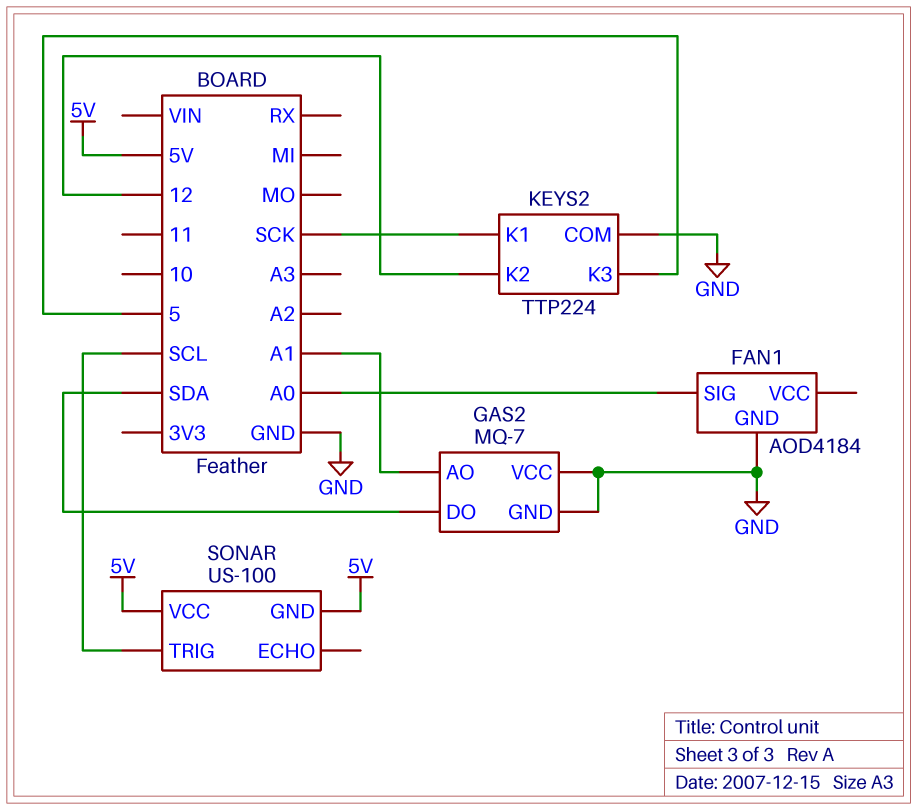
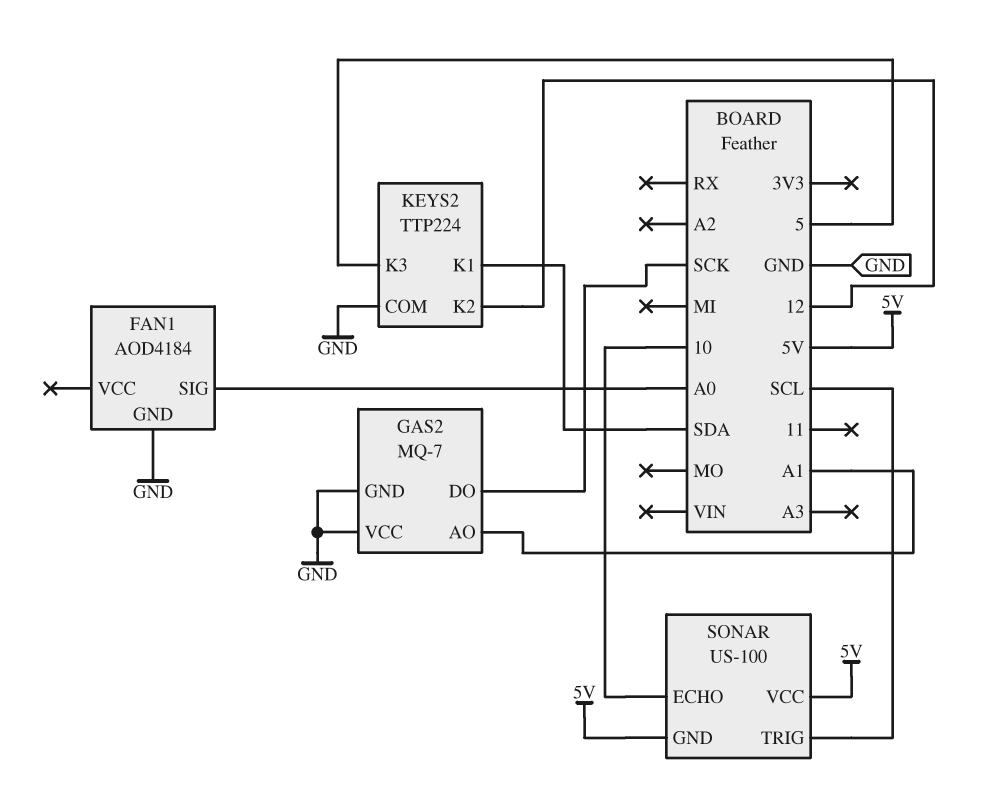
GAS2 pin DO: SDA -> SCK
KEYS2 pin K1: SCK -> SDA
SONAR pin ECHO: none -> 10

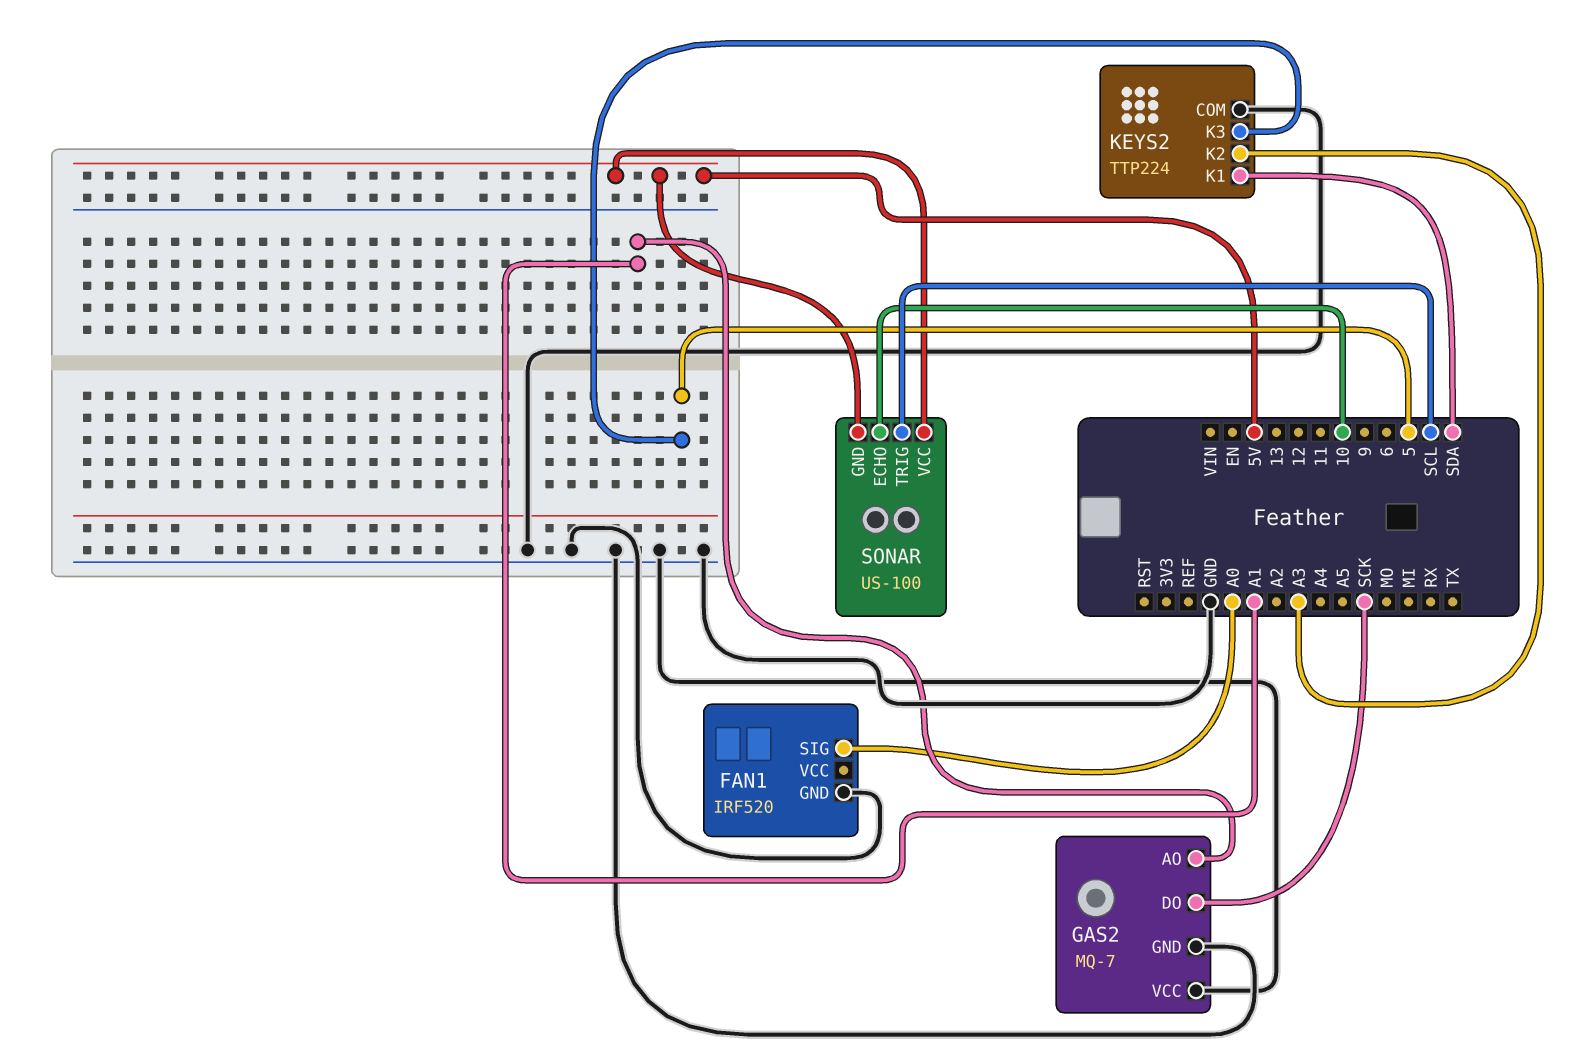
FAN1: AOD4184 -> IRF520
KEYS2 pin K2: 12 -> A3

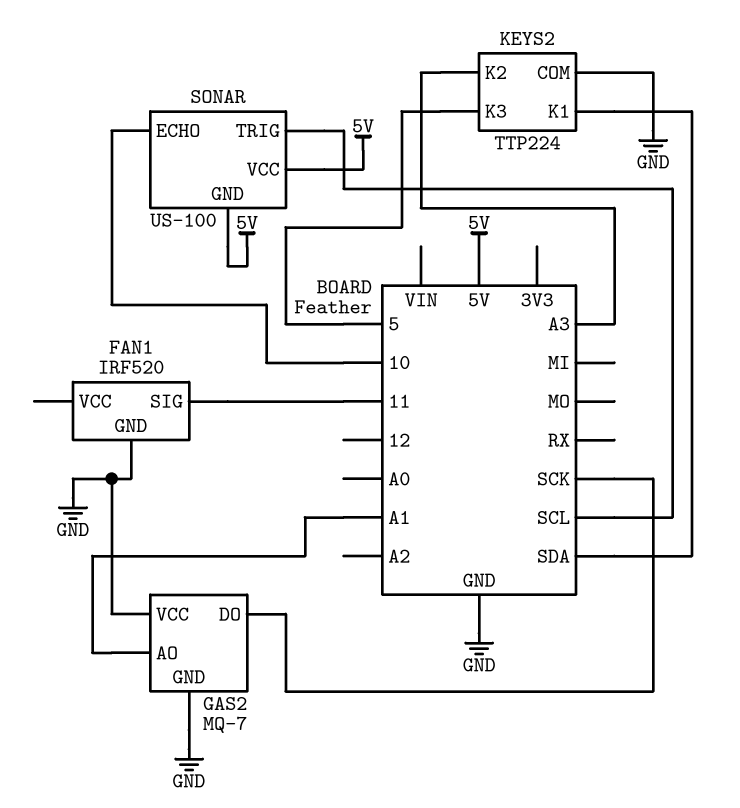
FAN1 pin SIG: A0 -> 11

